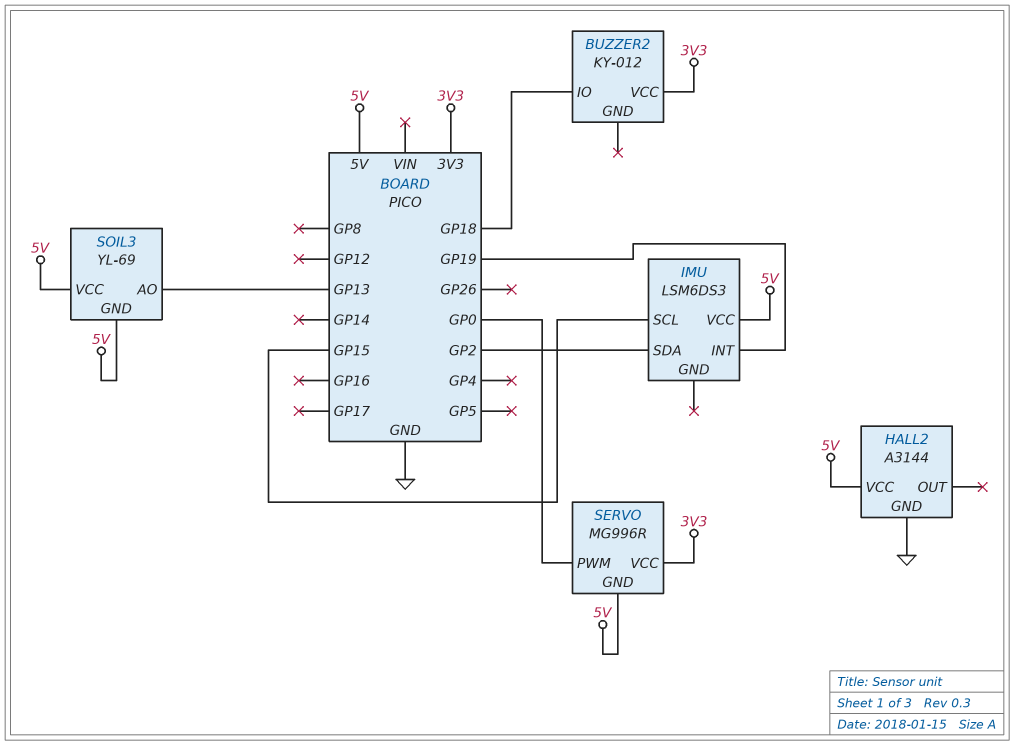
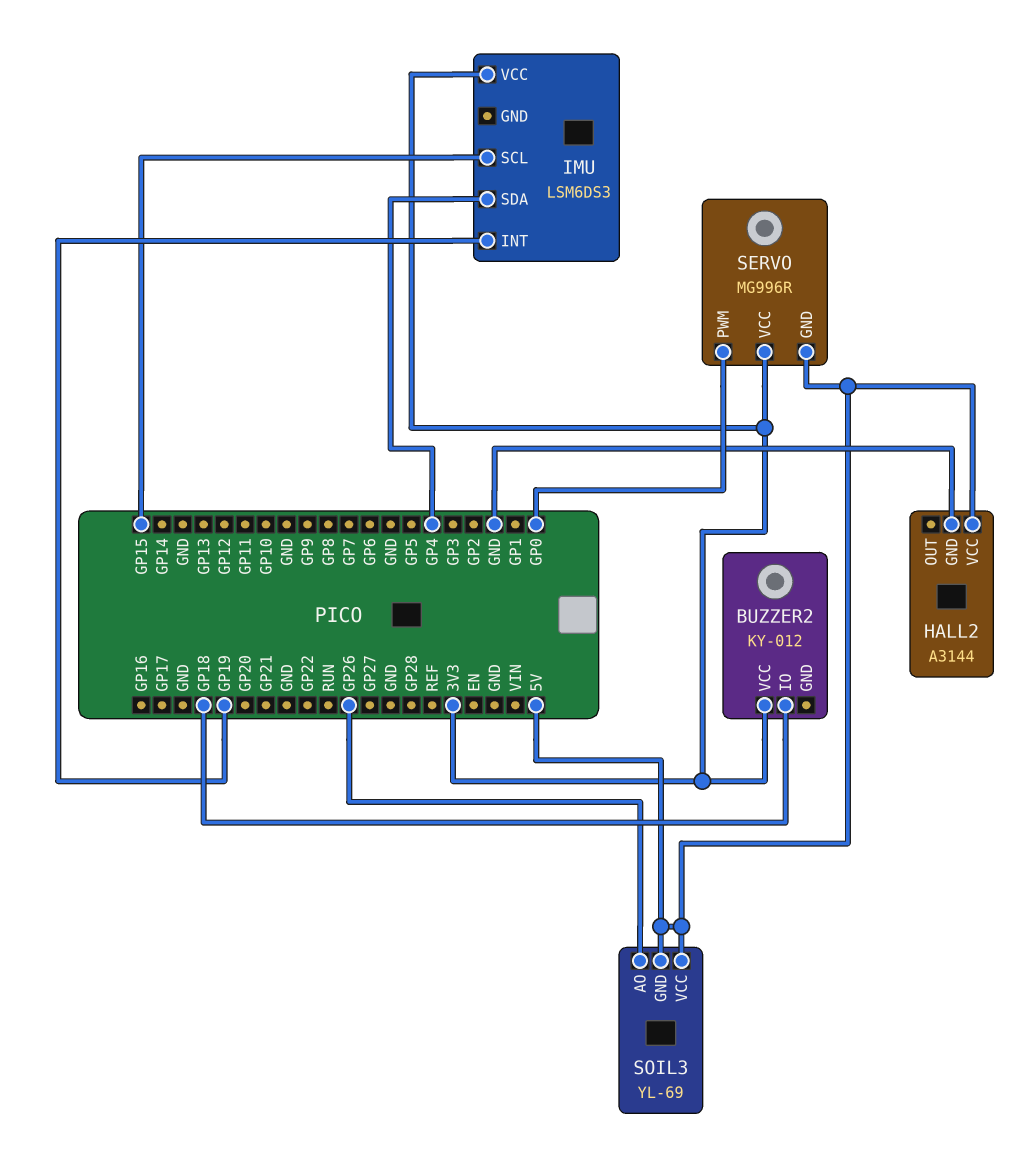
IMU pin SDA: GP2 -> GP4
IMU pin VCC: 5V -> 3V3
SOIL3 pin AO: GP13 -> GP26

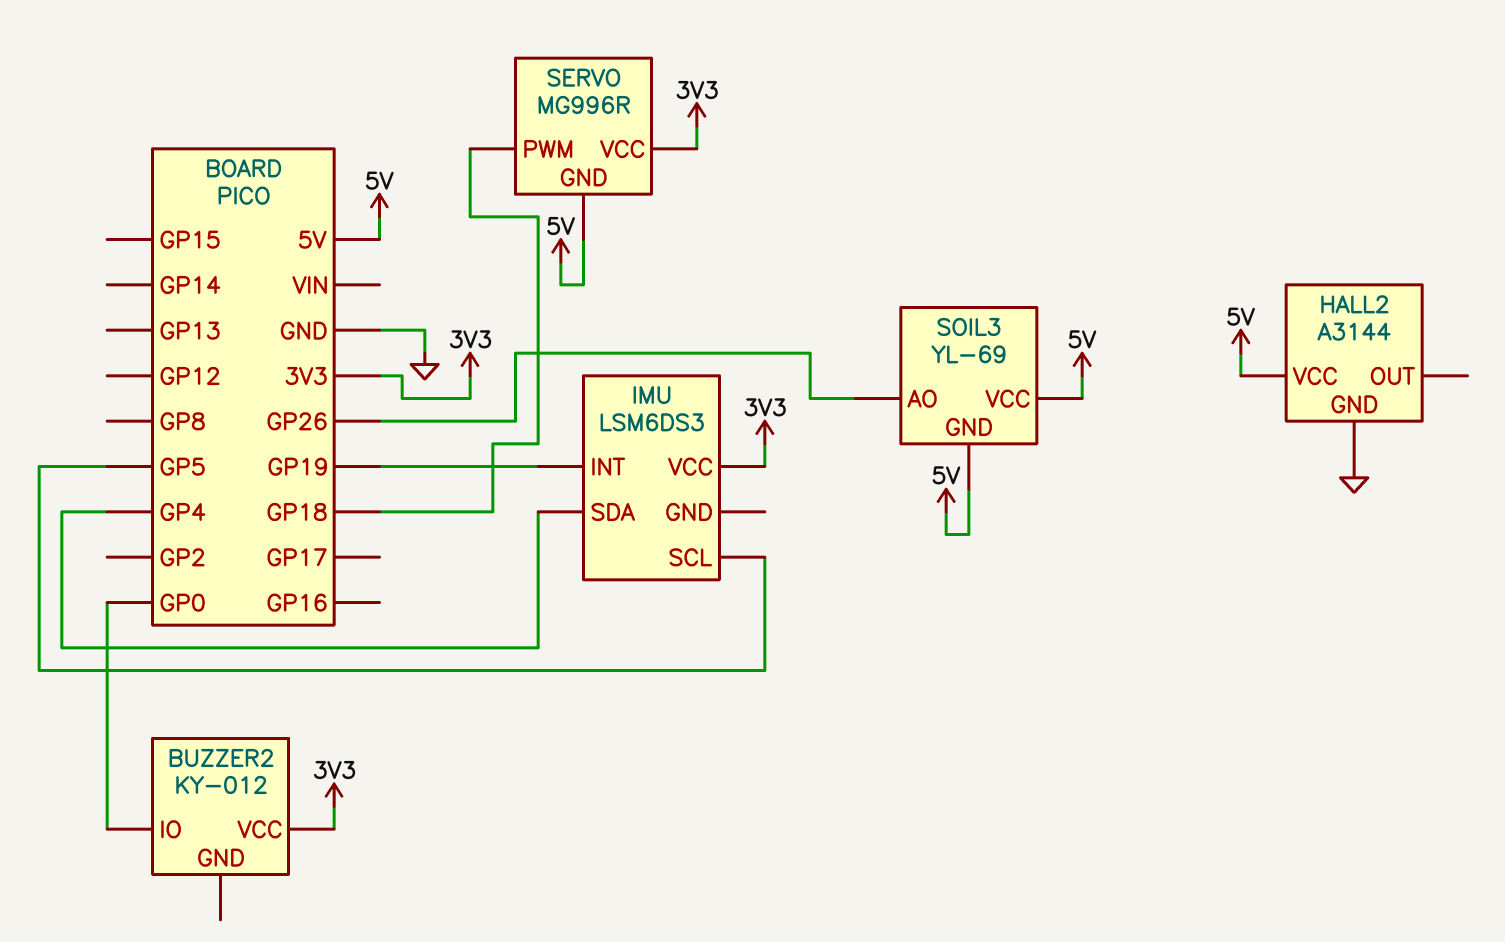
BUZZER2 pin IO: GP18 -> GP0
IMU pin SCL: GP15 -> GP5
SERVO pin PWM: GP0 -> GP18

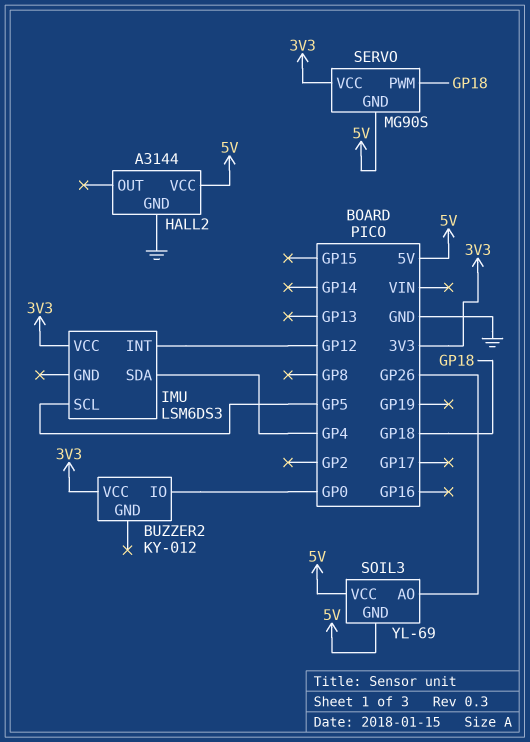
IMU pin INT: GP19 -> GP12
SERVO: MG996R -> MG90S

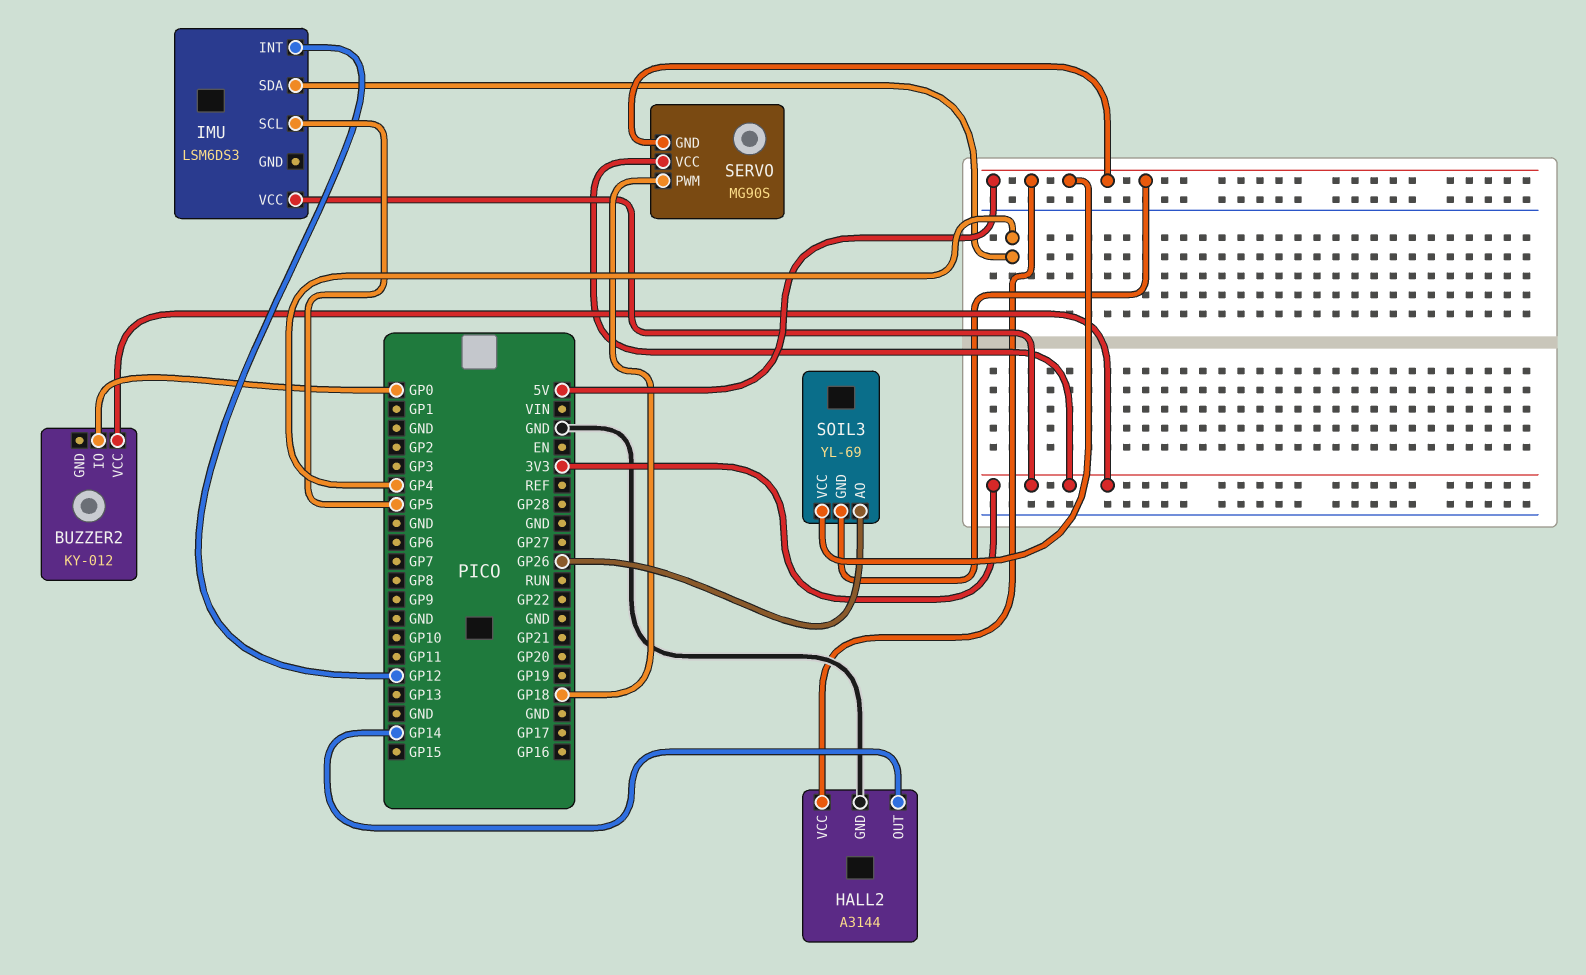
HALL2 pin OUT: none -> GP14

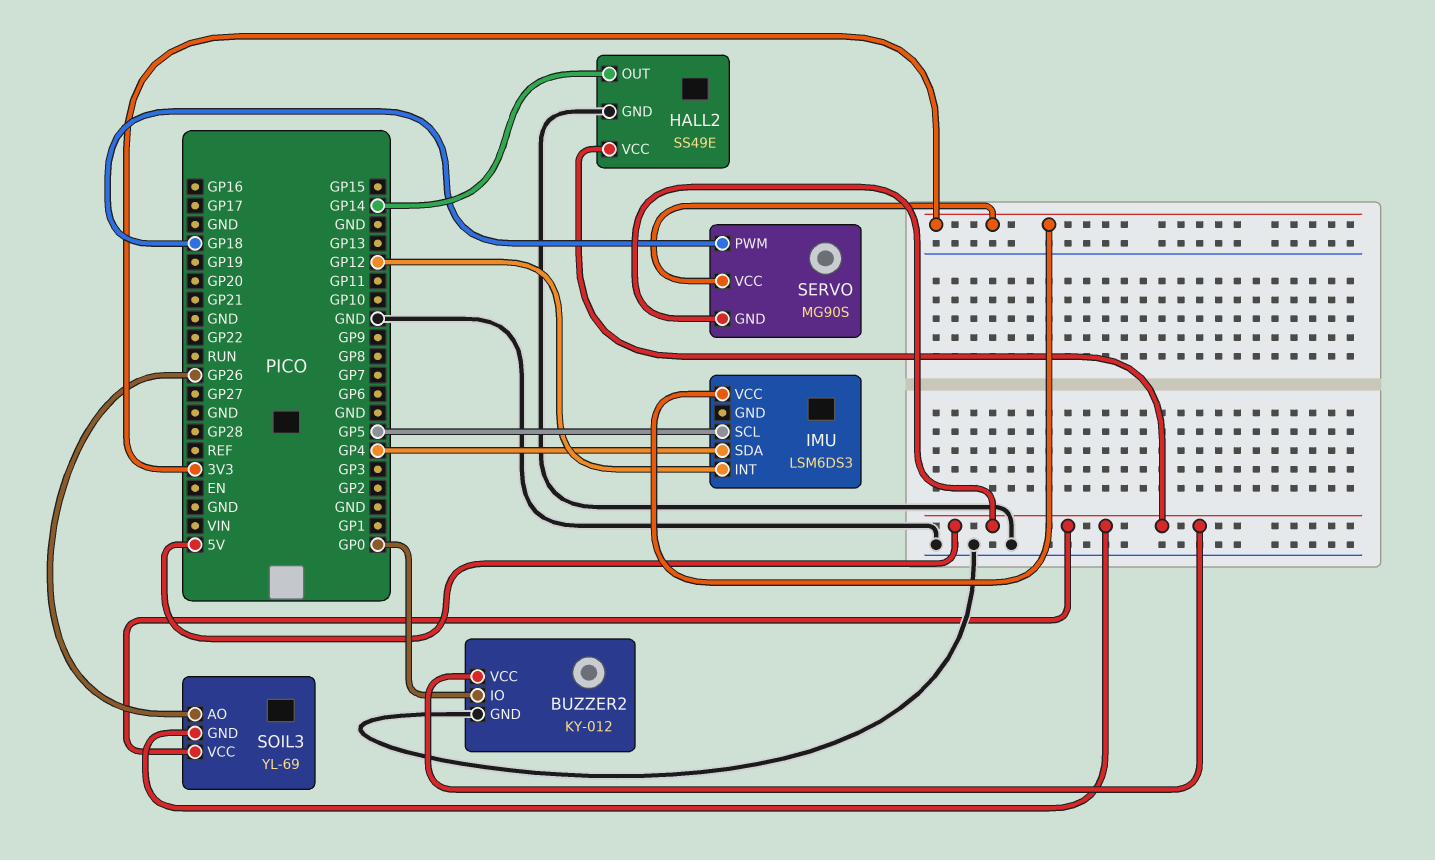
BUZZER2 pin GND: none -> GND
BUZZER2 pin VCC: 3V3 -> 5V
HALL2: A3144 -> SS49E

